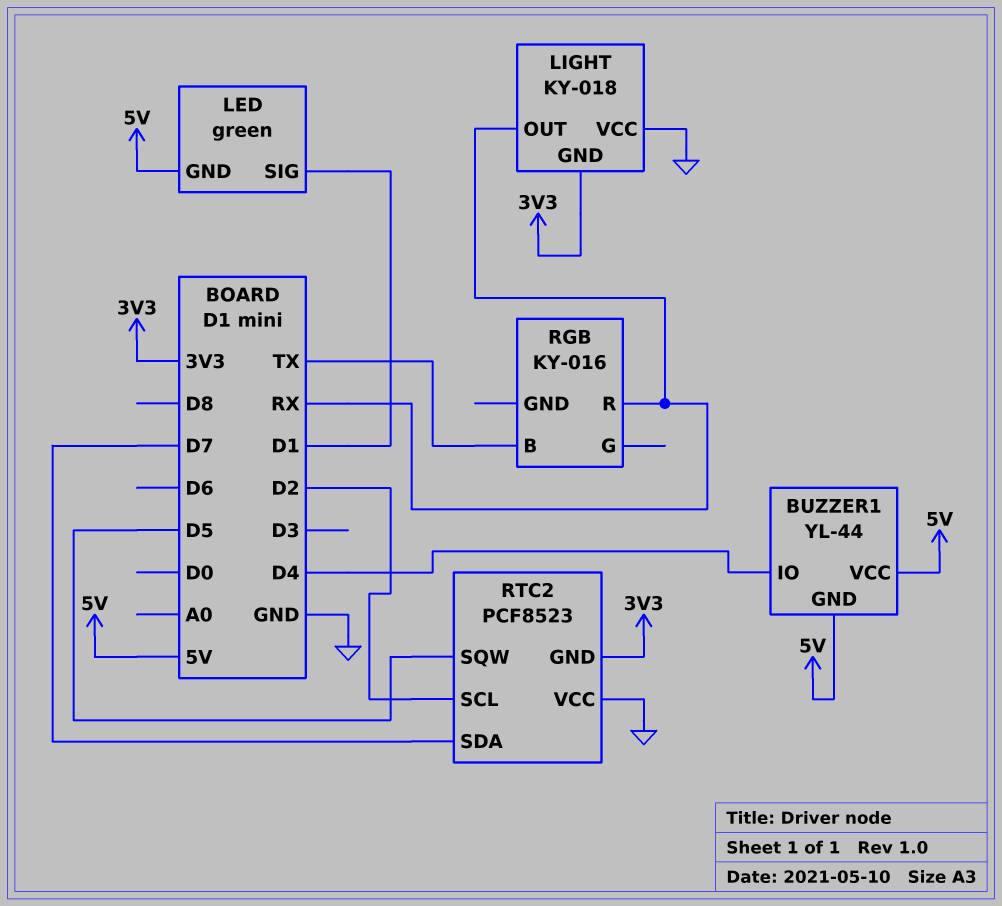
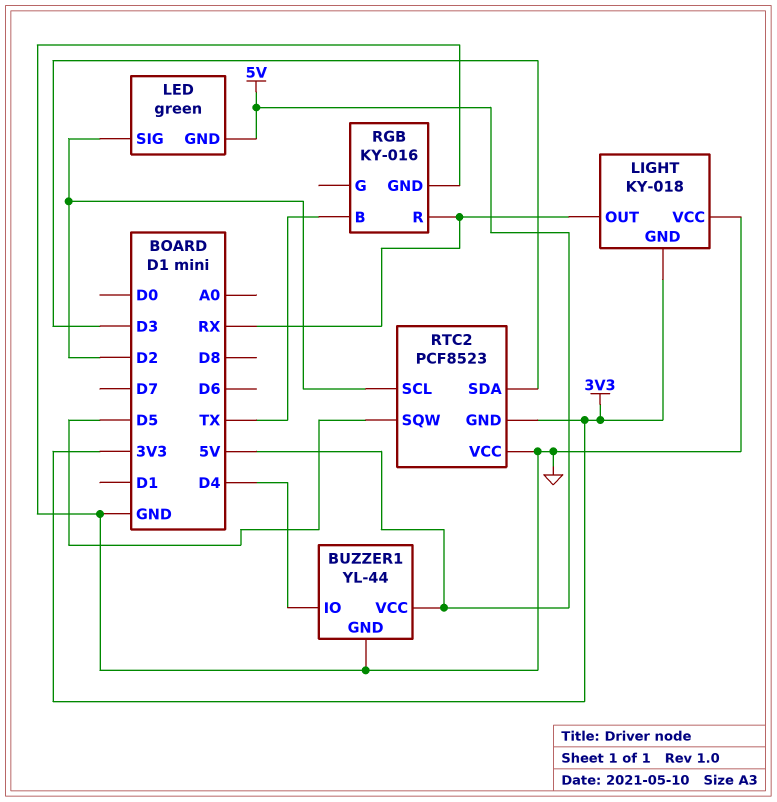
BUZZER1 pin GND: 5V -> GND
LED pin SIG: D1 -> D2
RGB pin GND: none -> GND
RTC2 pin SDA: D7 -> D3

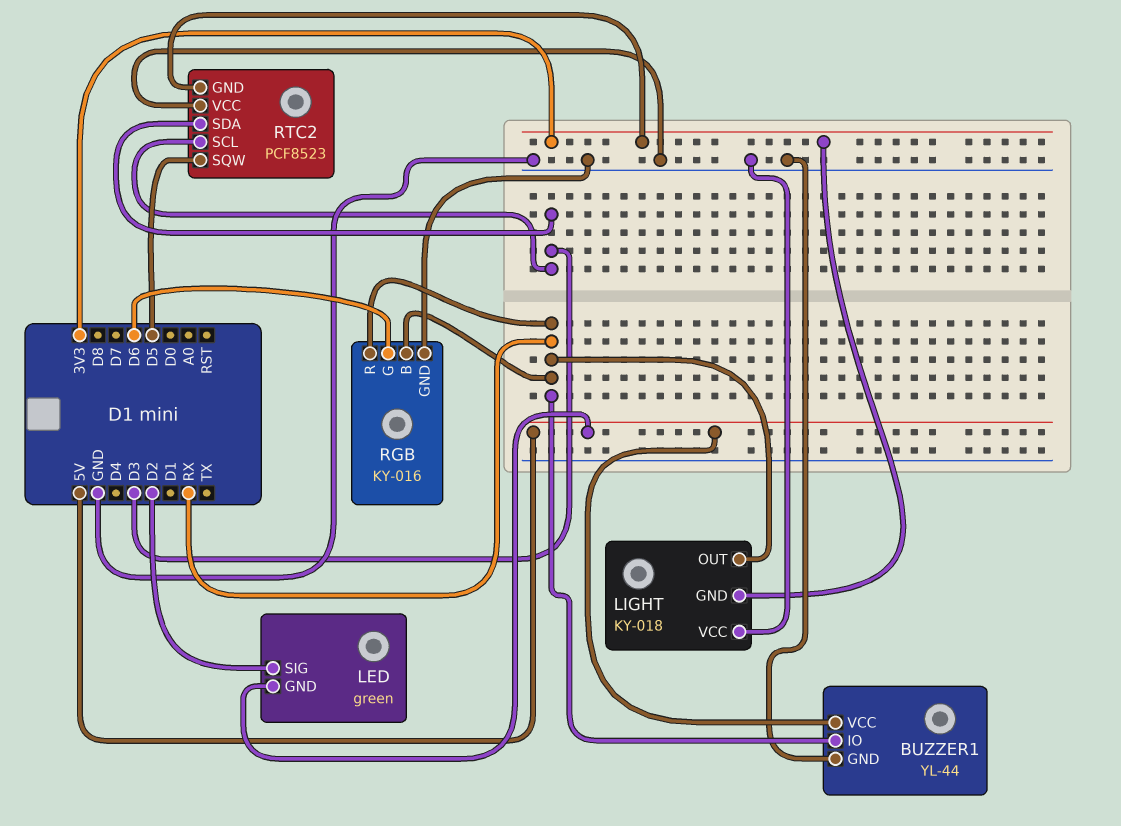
BUZZER1 pin IO: D4 -> RX
RGB pin B: TX -> RX
RGB pin G: none -> D6
RTC2 pin SCL: D2 -> D3

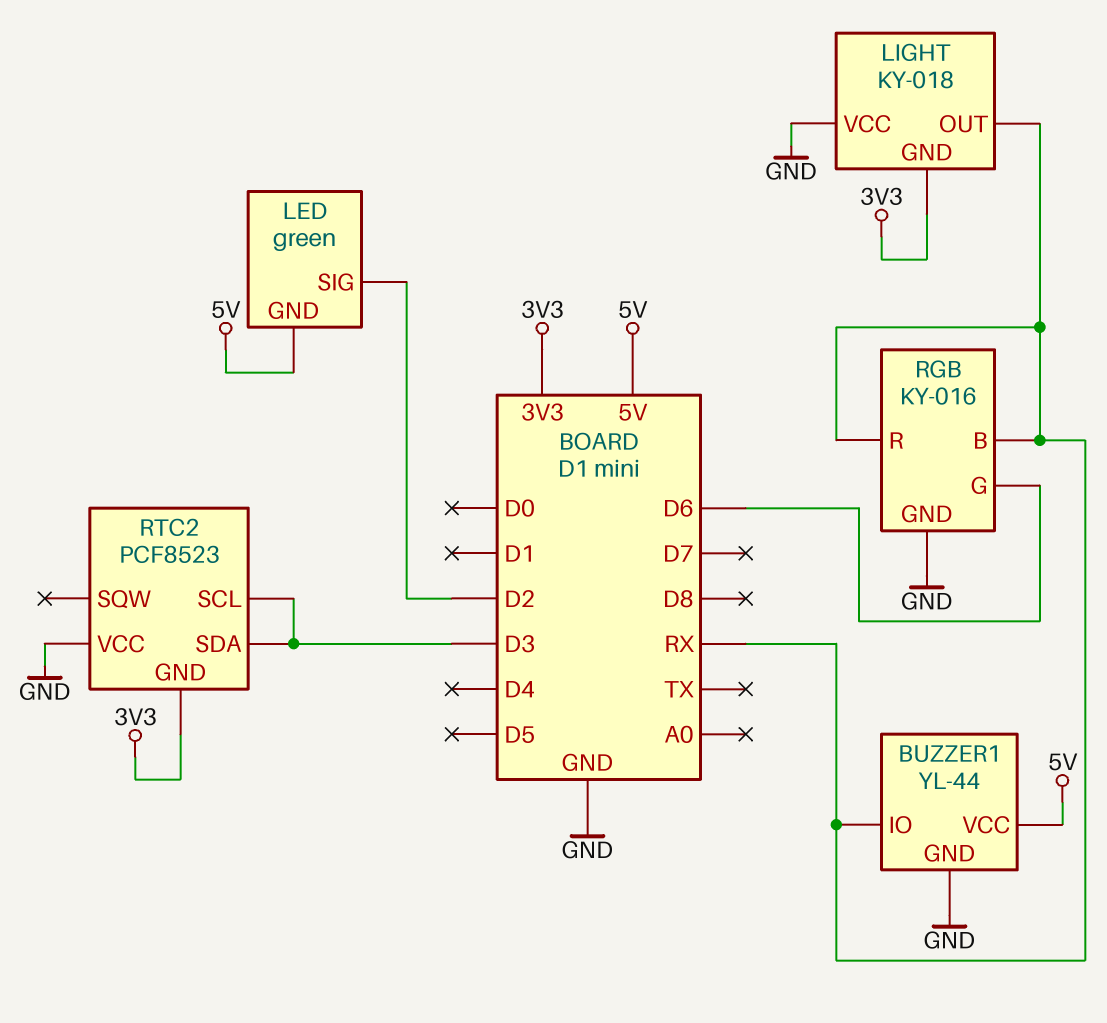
RTC2 pin SQW: D5 -> none

